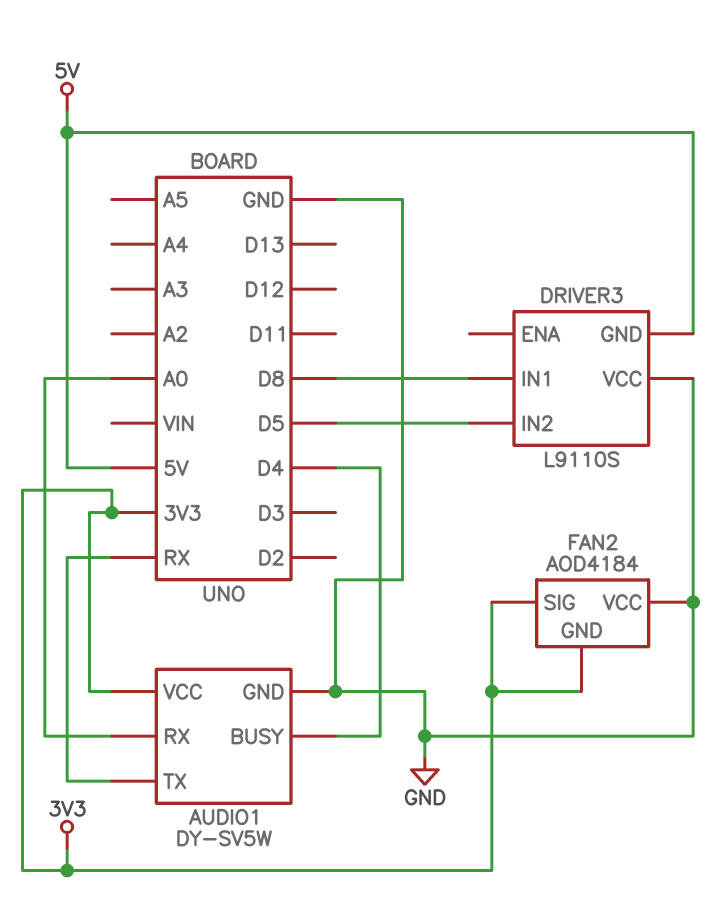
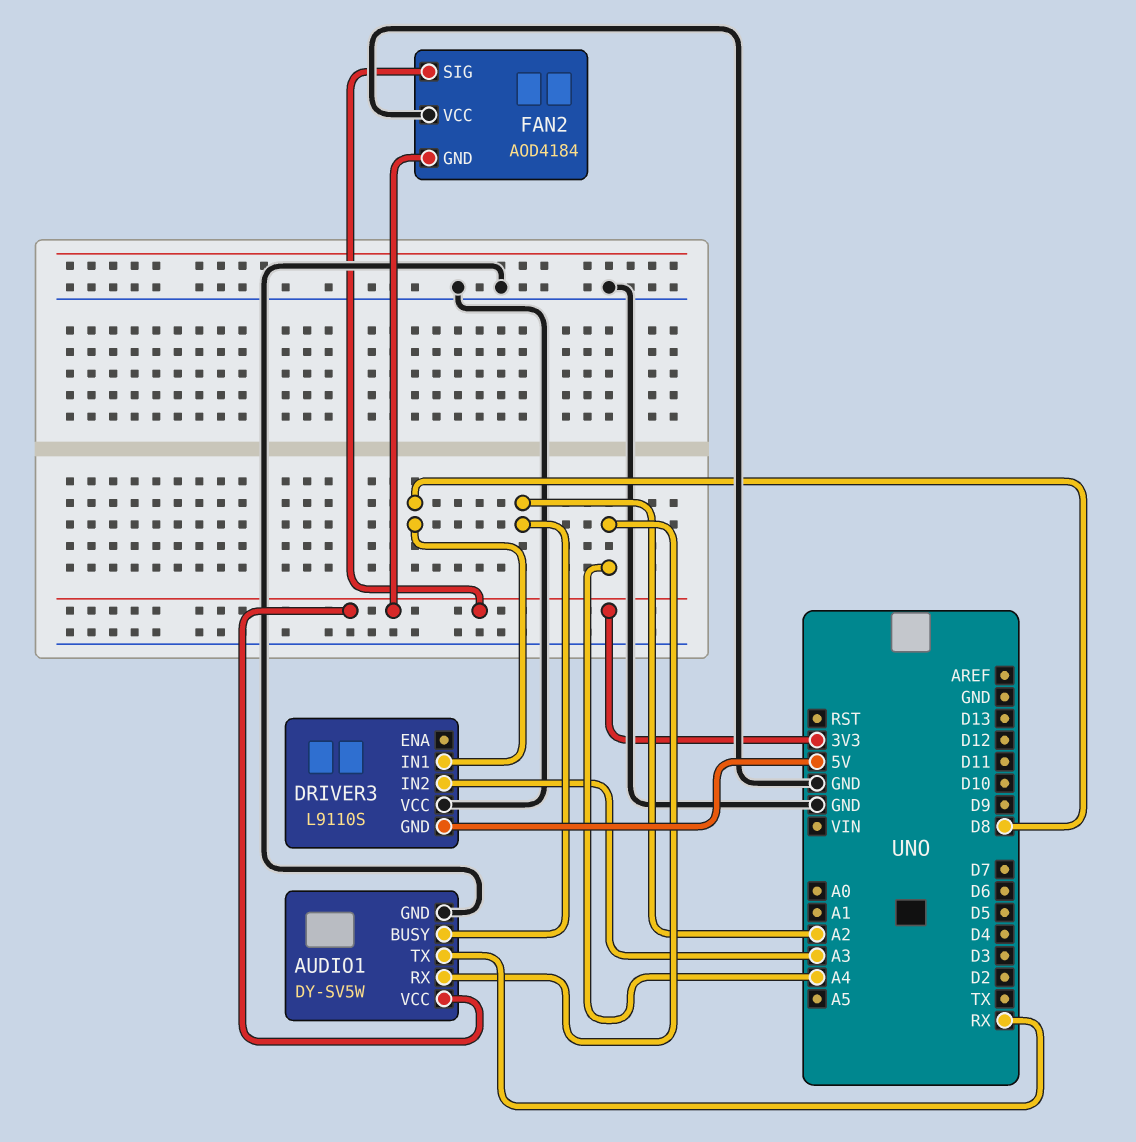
AUDIO1 pin BUSY: D4 -> A2
AUDIO1 pin RX: A0 -> A4
DRIVER3 pin IN2: D5 -> A3

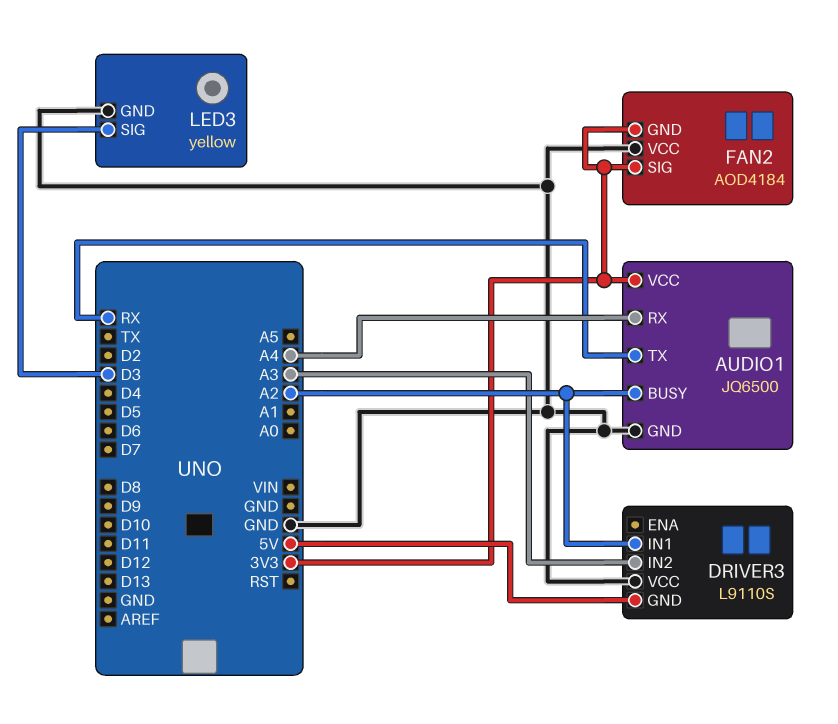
AUDIO1: DY-SV5W -> JQ6500
DRIVER3 pin IN1: D8 -> A2
LED3: none -> yellow
LED3 pin GND: none -> GND
LED3 pin SIG: none -> D3

